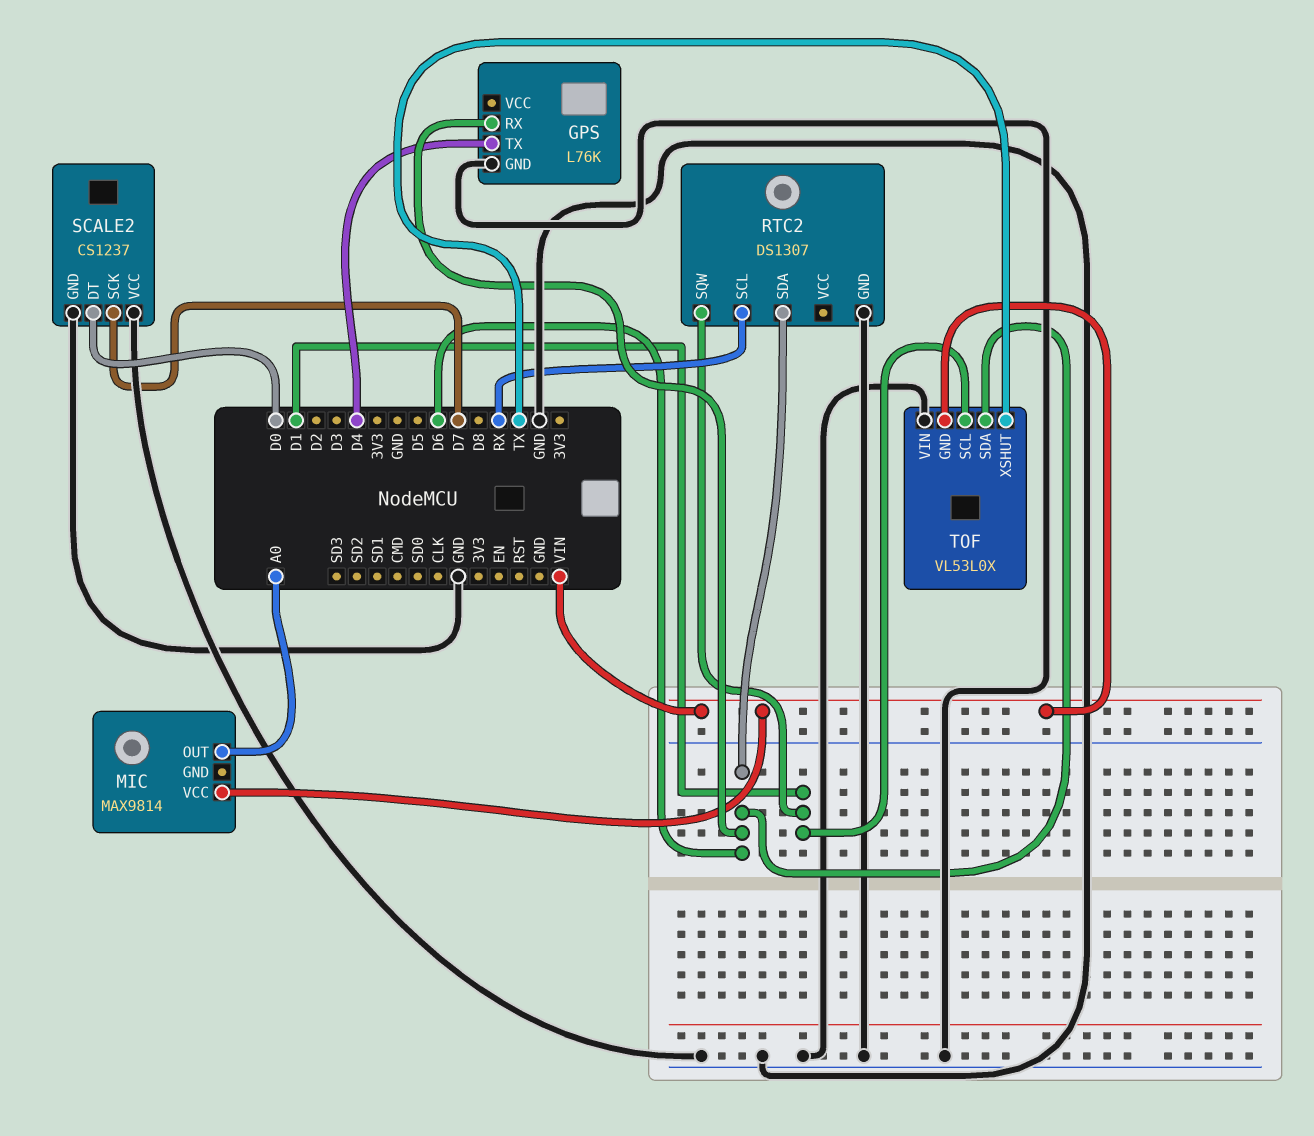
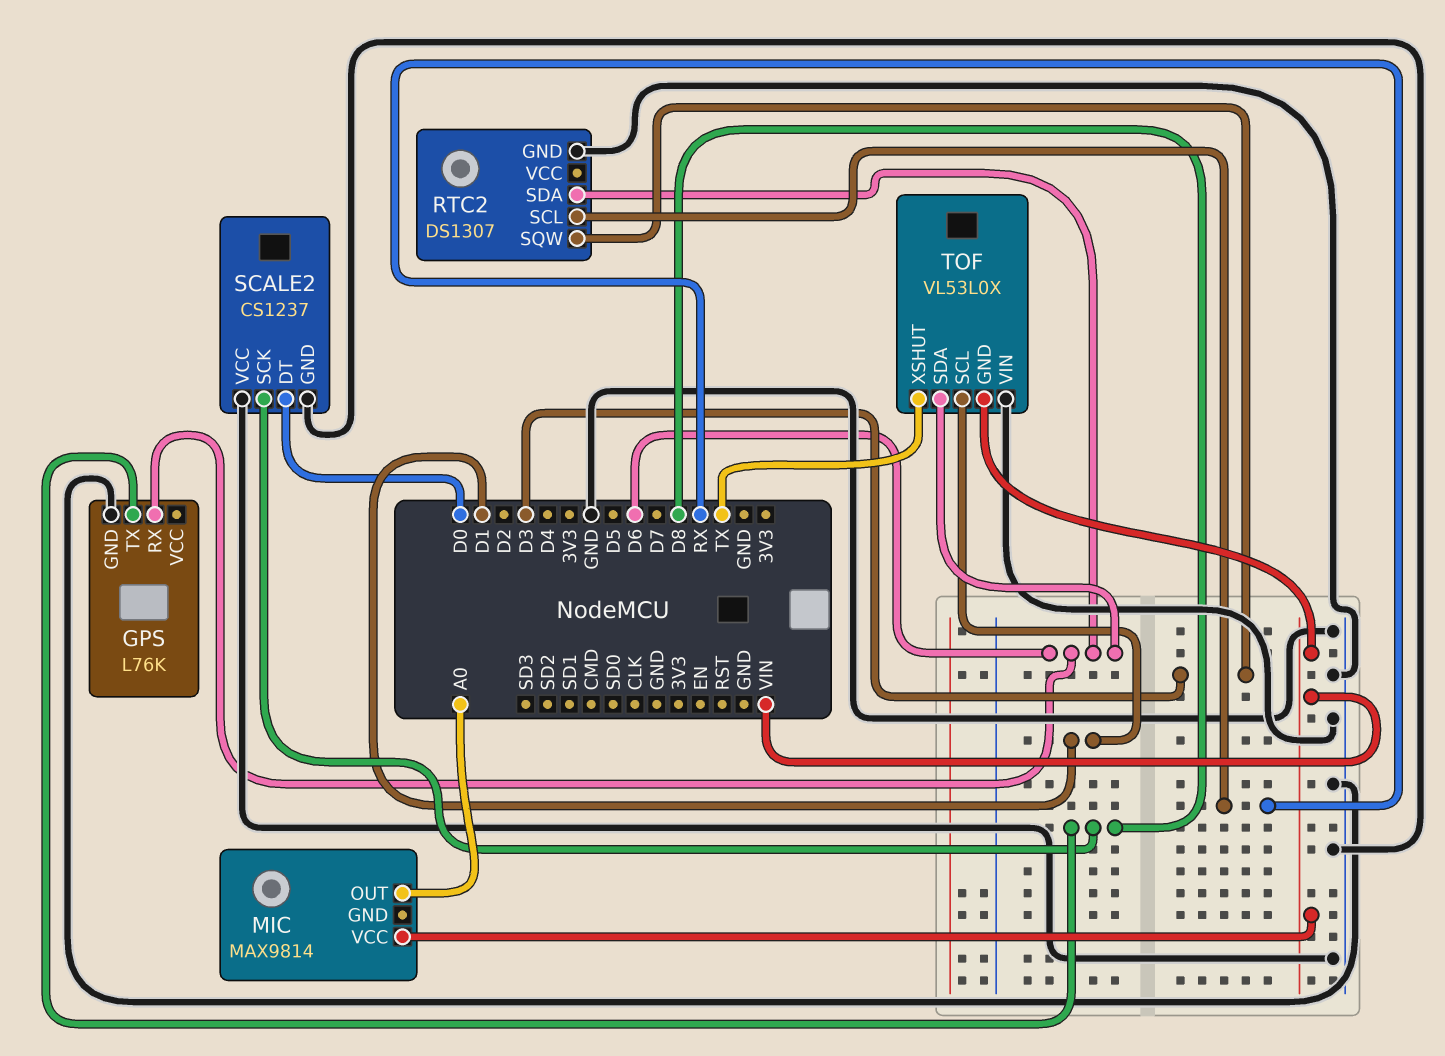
GPS pin TX: D4 -> D8
RTC2 pin SQW: D1 -> D3
SCALE2 pin SCK: D7 -> D8

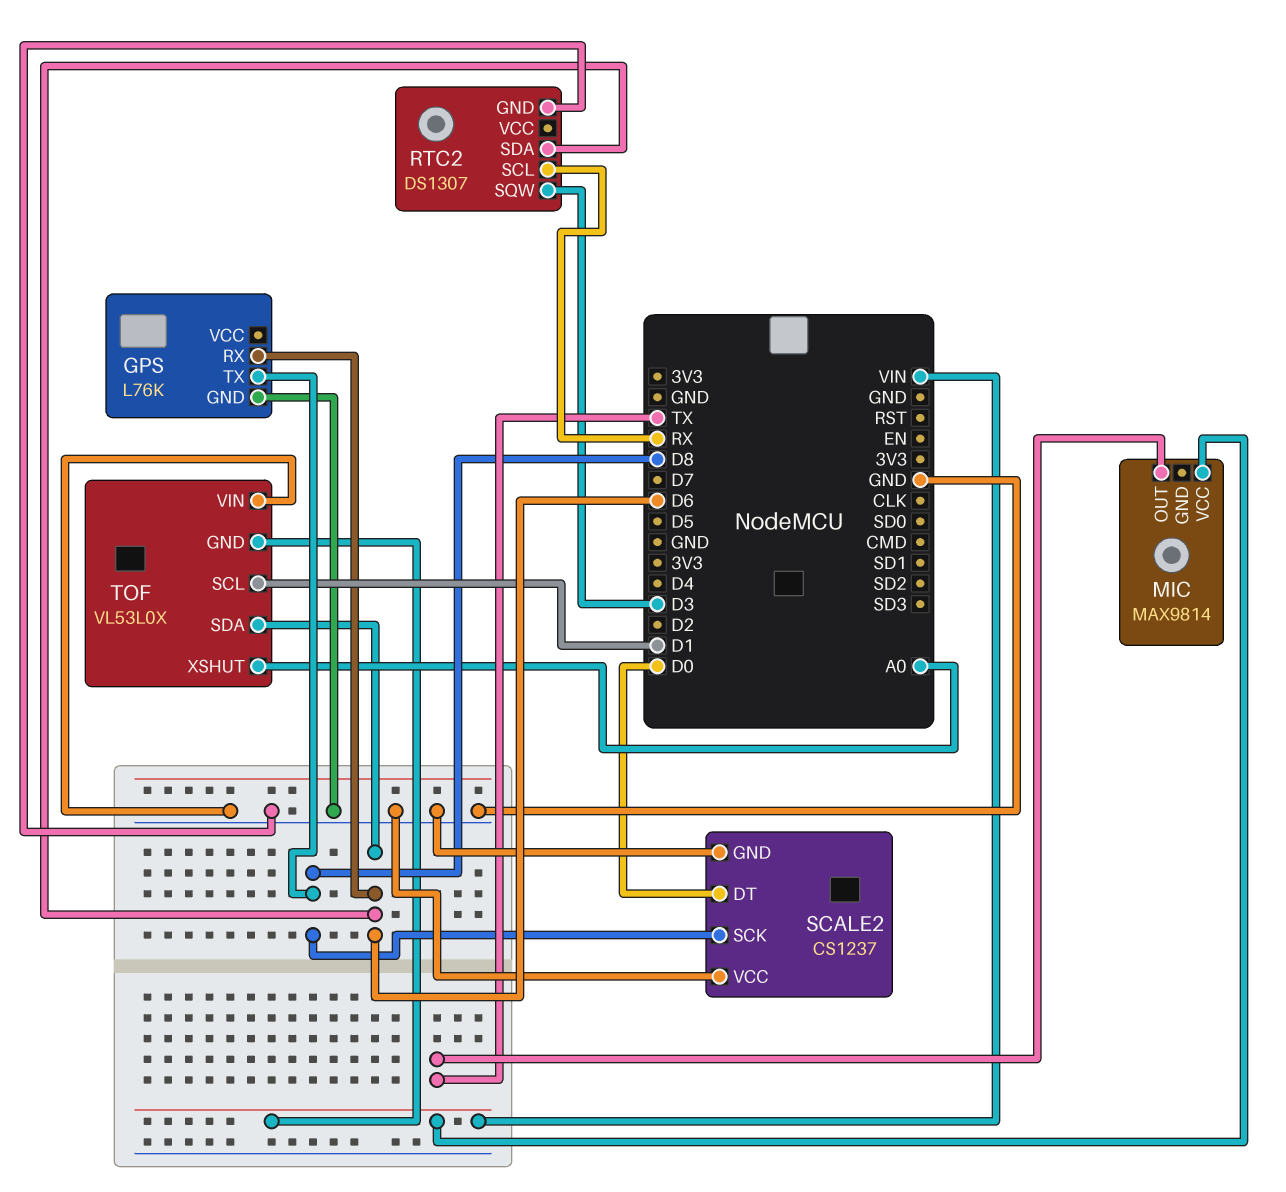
MIC pin OUT: A0 -> TX
TOF pin XSHUT: TX -> A0

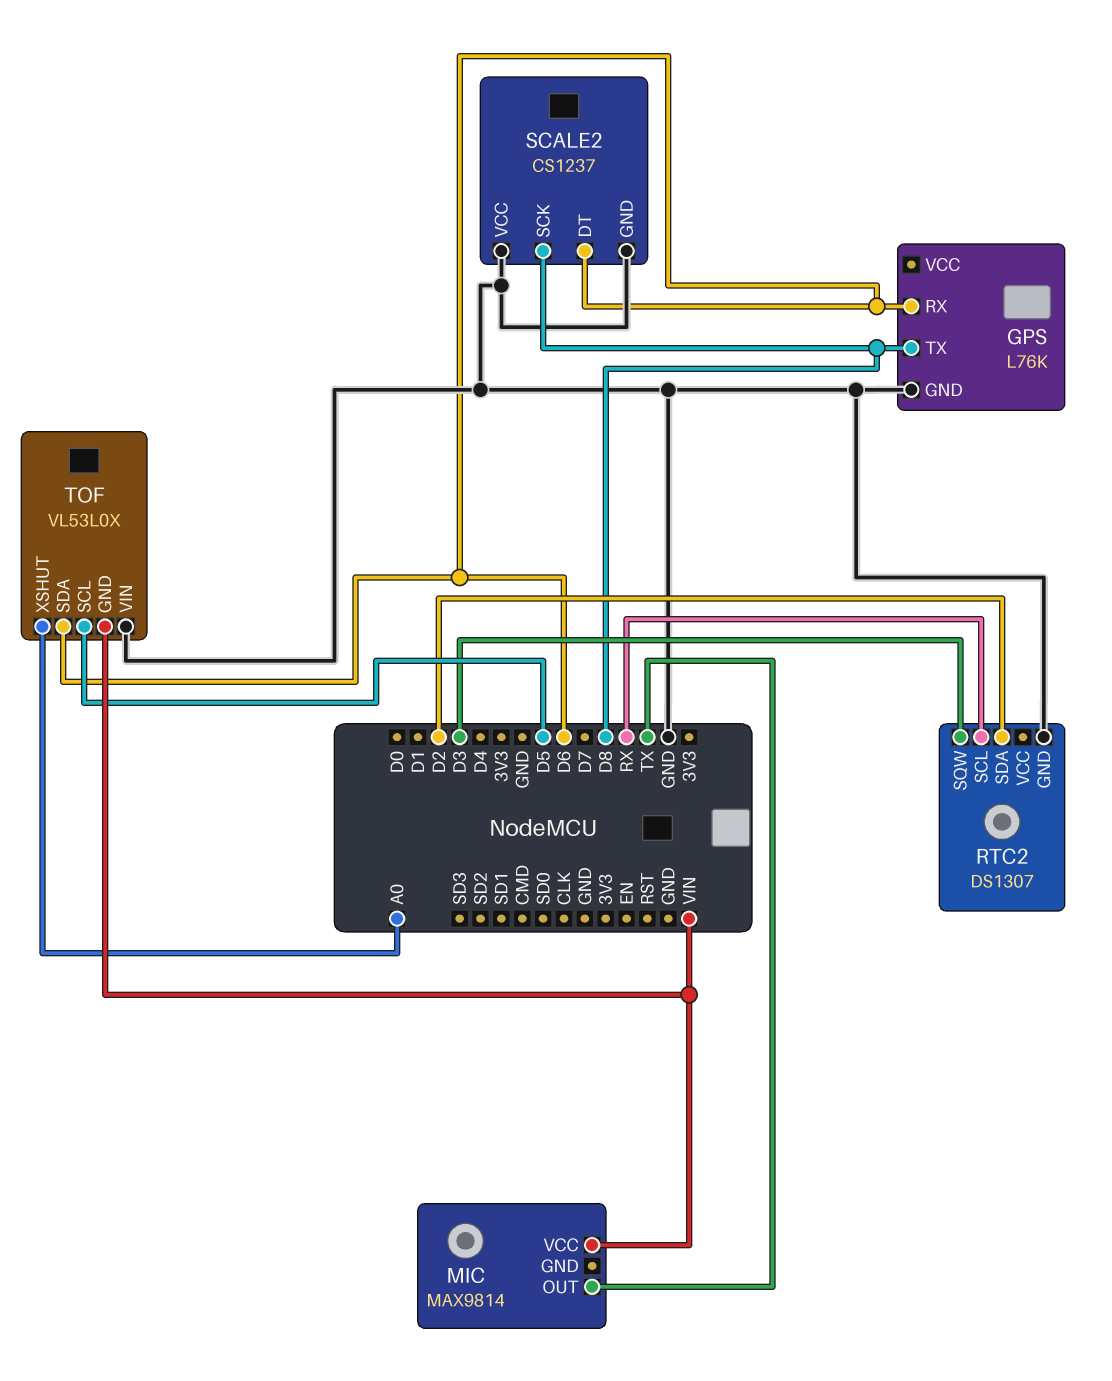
RTC2 pin SDA: D6 -> D2
SCALE2 pin DT: D0 -> D6
TOF pin SCL: D1 -> D5

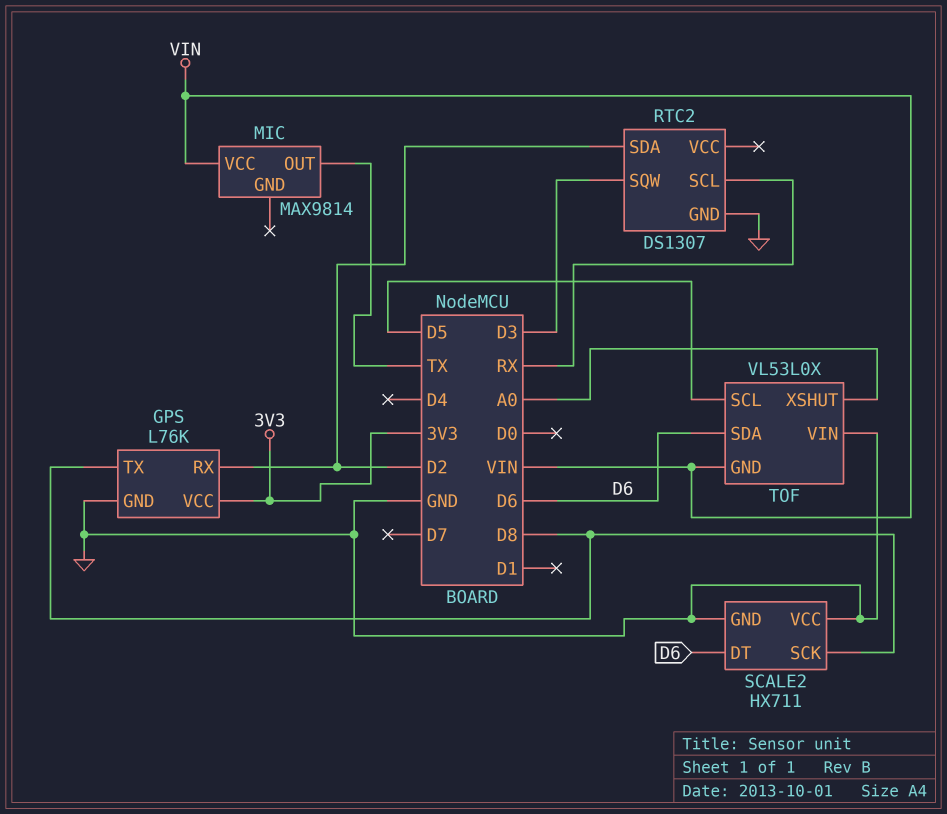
GPS pin RX: D6 -> D2
GPS pin VCC: none -> 3V3
SCALE2: CS1237 -> HX711

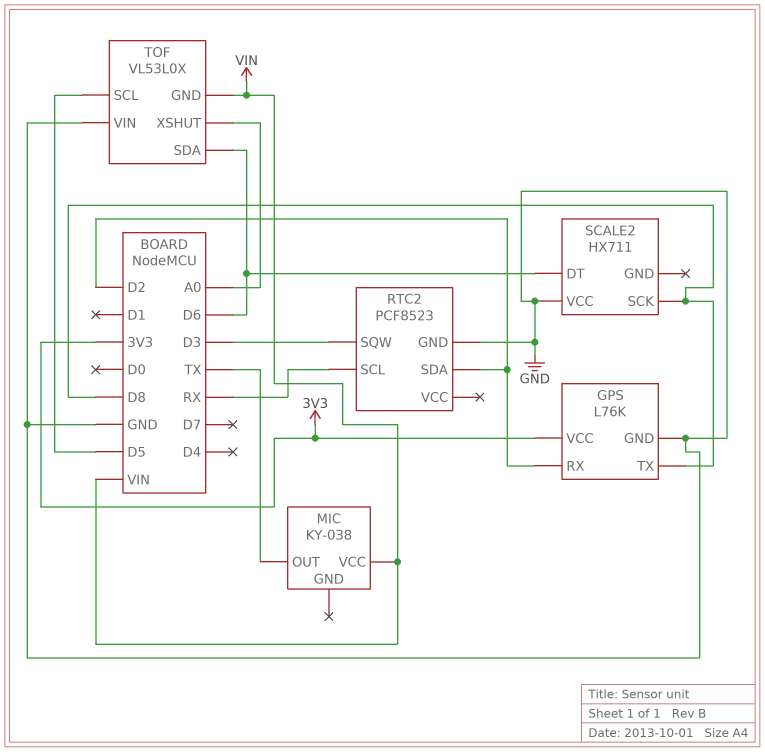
MIC: MAX9814 -> KY-038
RTC2: DS1307 -> PCF8523
SCALE2 pin GND: GND -> none

